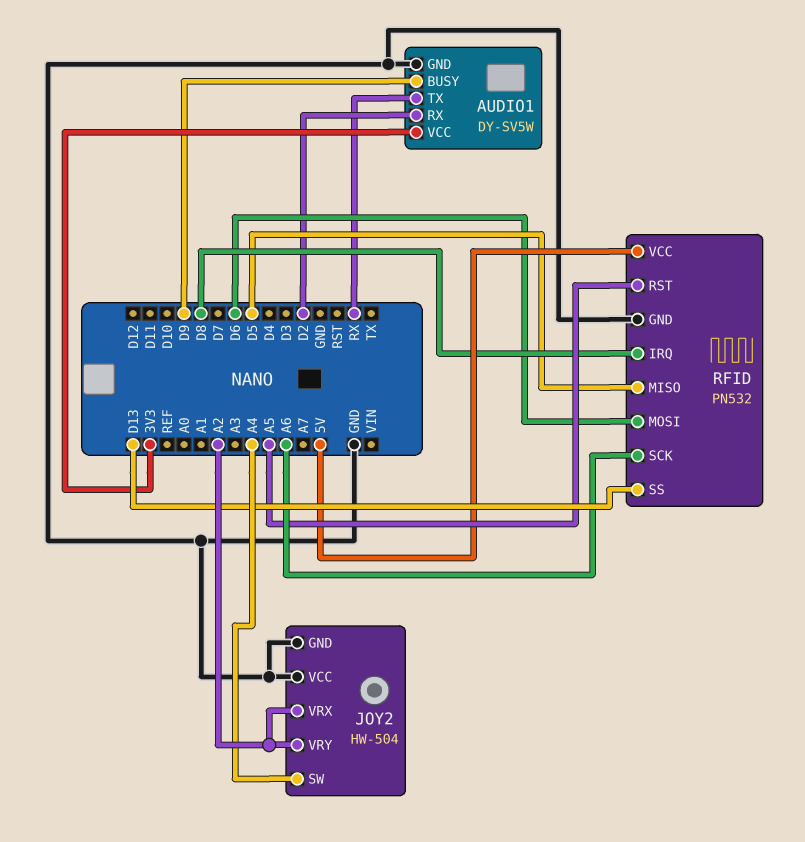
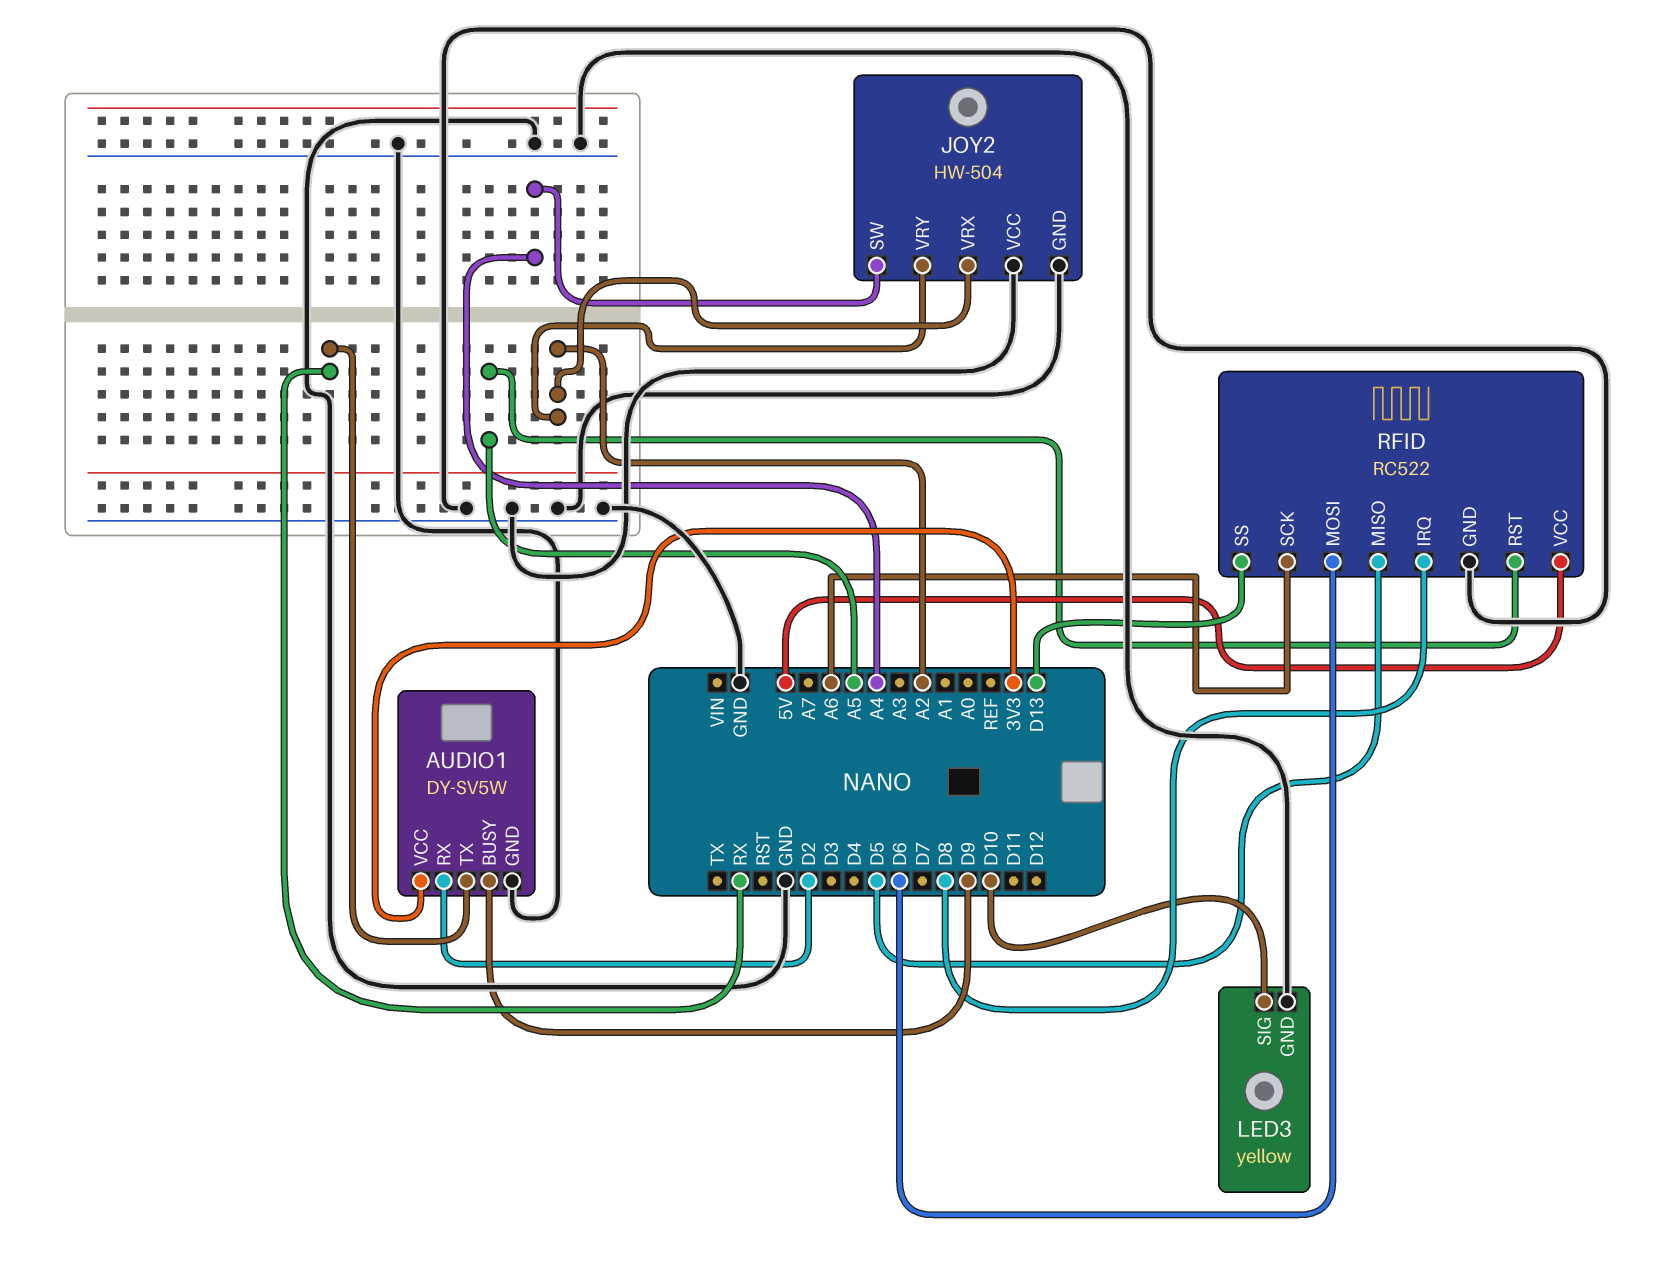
LED3: none -> yellow
LED3 pin GND: none -> GND
LED3 pin SIG: none -> D10
RFID: PN532 -> RC522

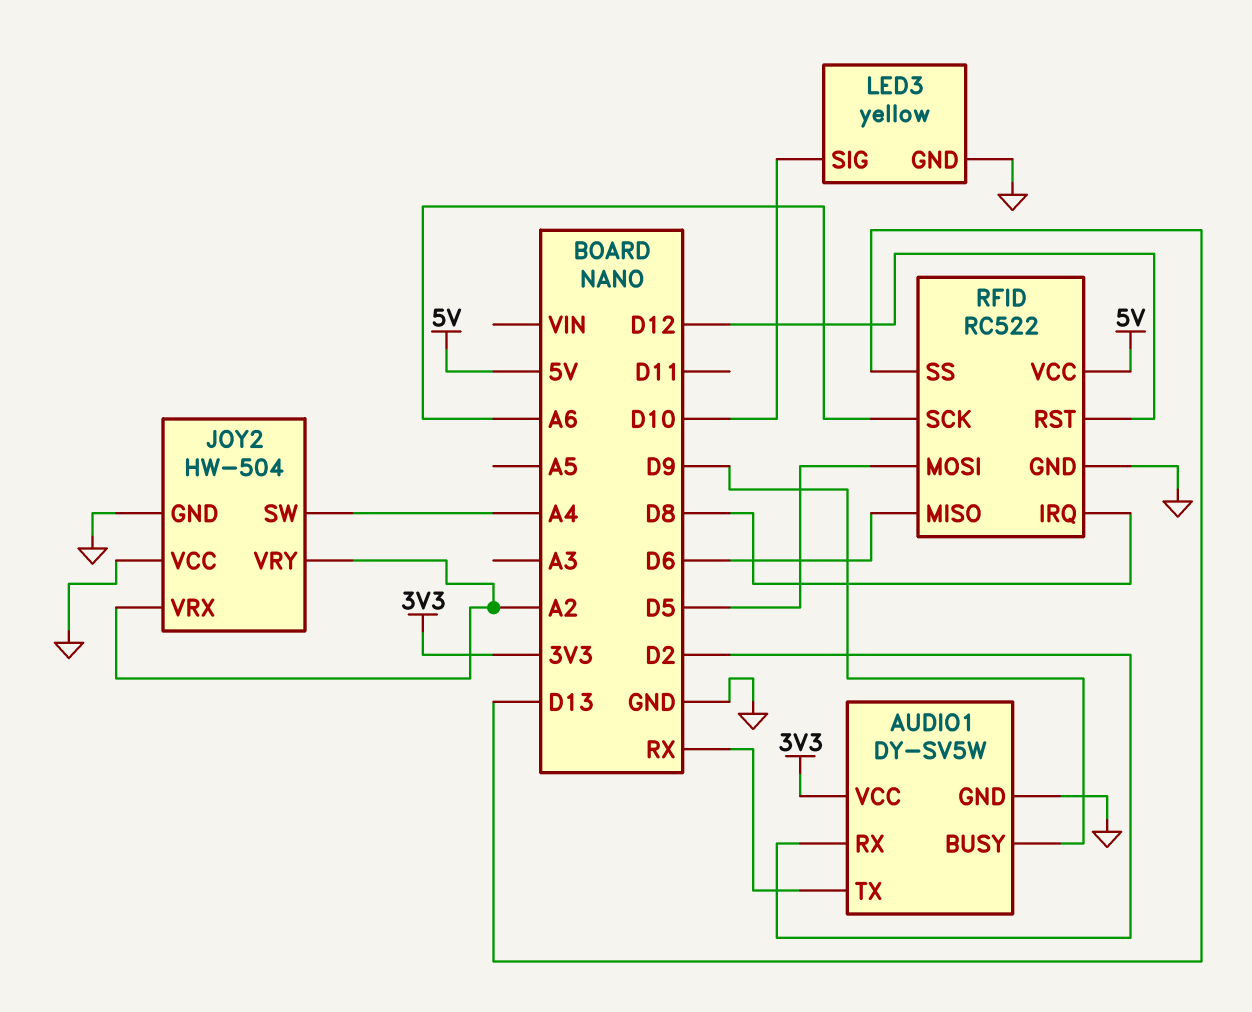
RFID pin MISO: D5 -> D6
RFID pin MOSI: D6 -> D5
RFID pin RST: A5 -> D12

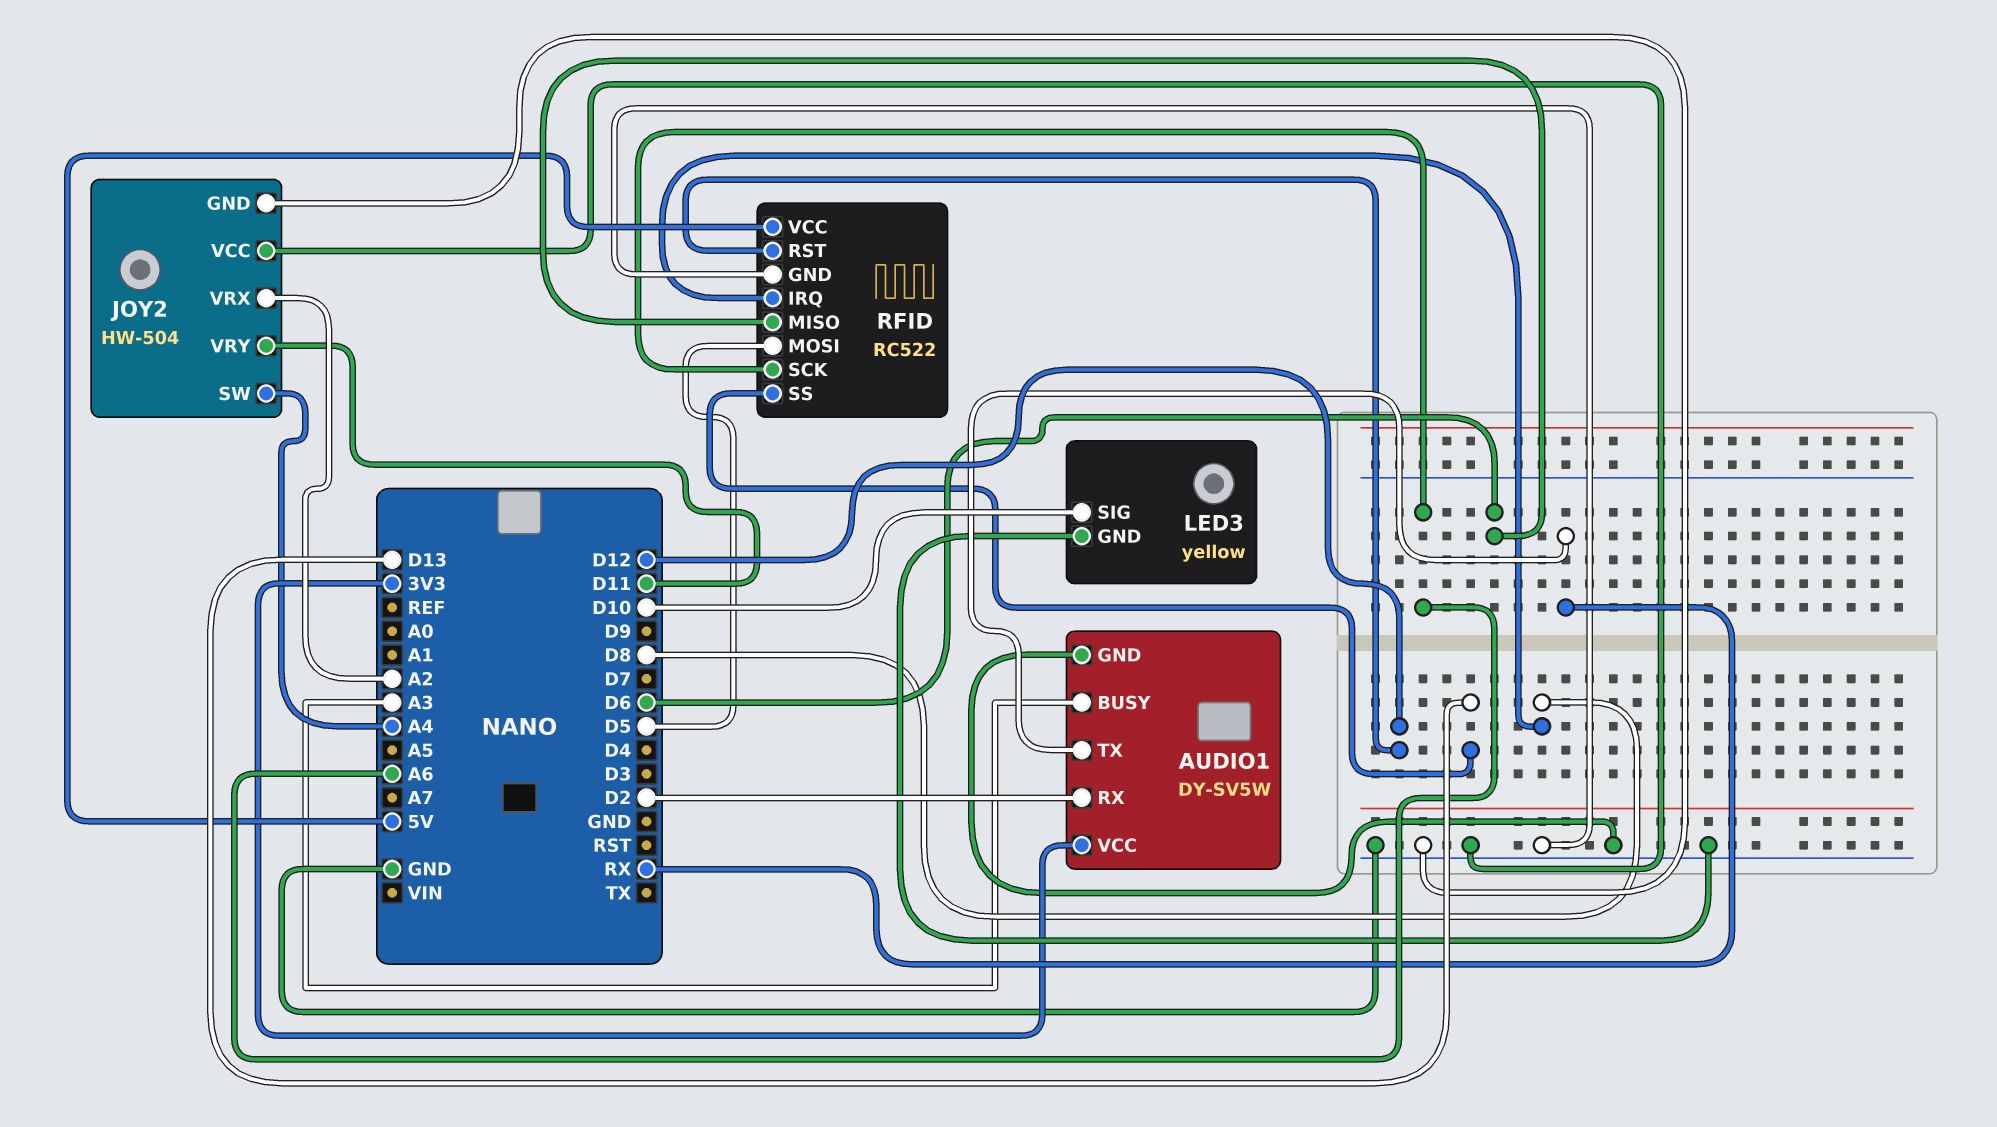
AUDIO1 pin BUSY: D9 -> A3
JOY2 pin VRY: A2 -> D11

